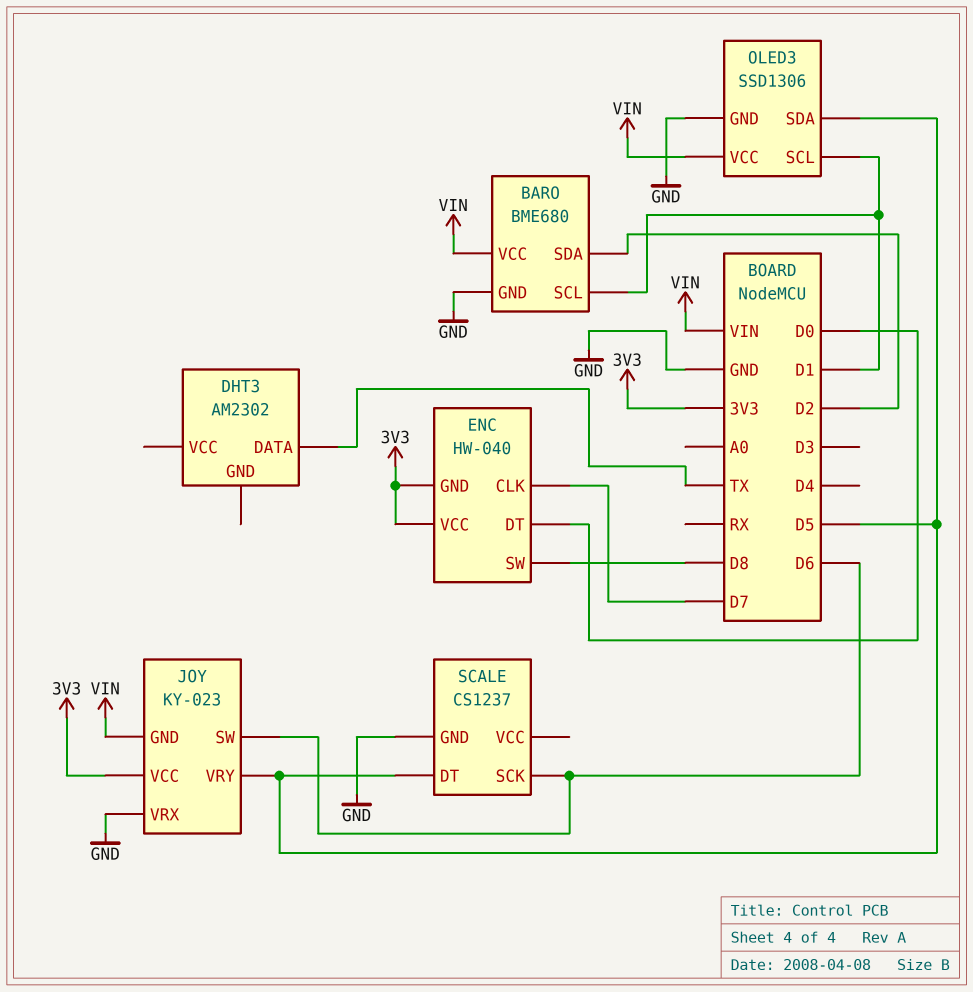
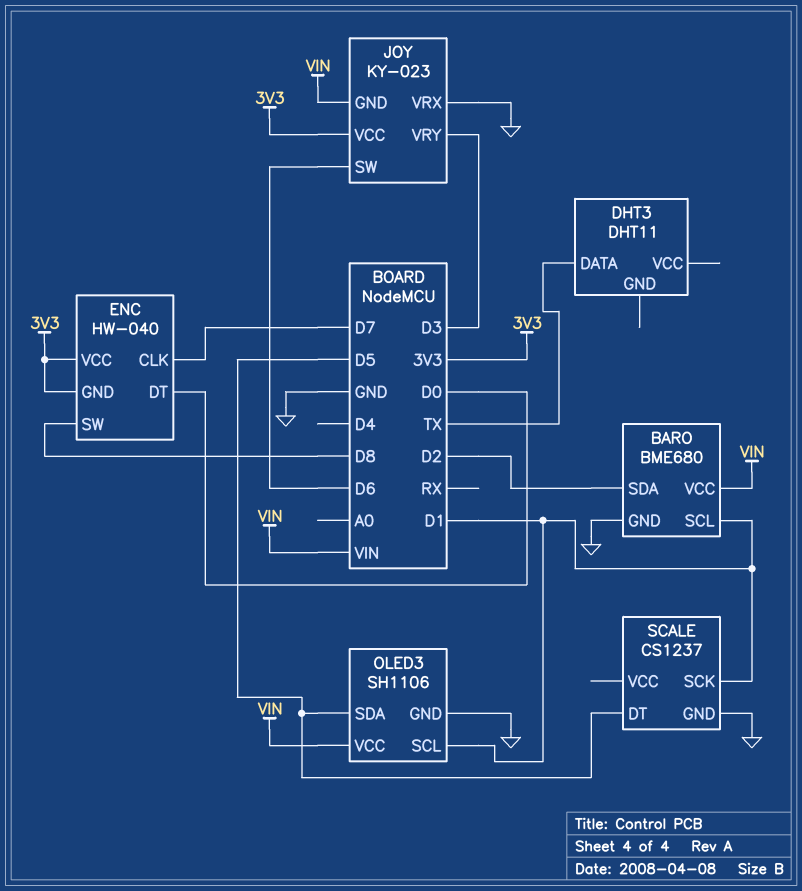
DHT3: AM2302 -> DHT11
JOY pin VRY: D5 -> D3
OLED3: SSD1306 -> SH1106
SCALE pin SCK: D6 -> D1

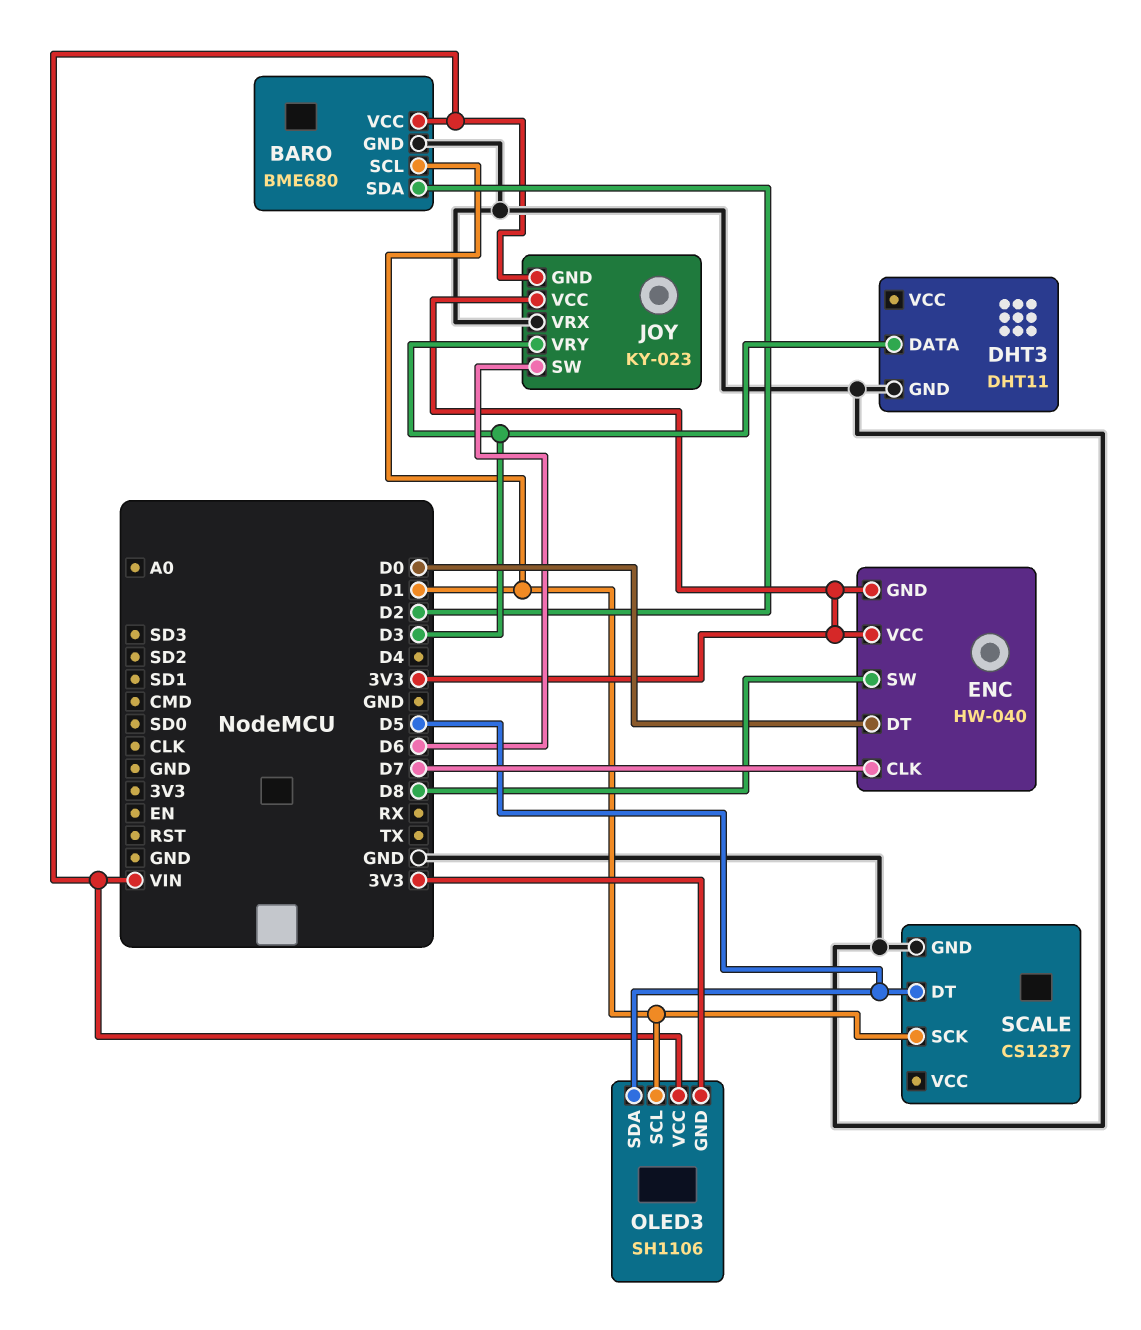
DHT3 pin DATA: TX -> D3
DHT3 pin GND: none -> GND
OLED3 pin GND: GND -> 3V3

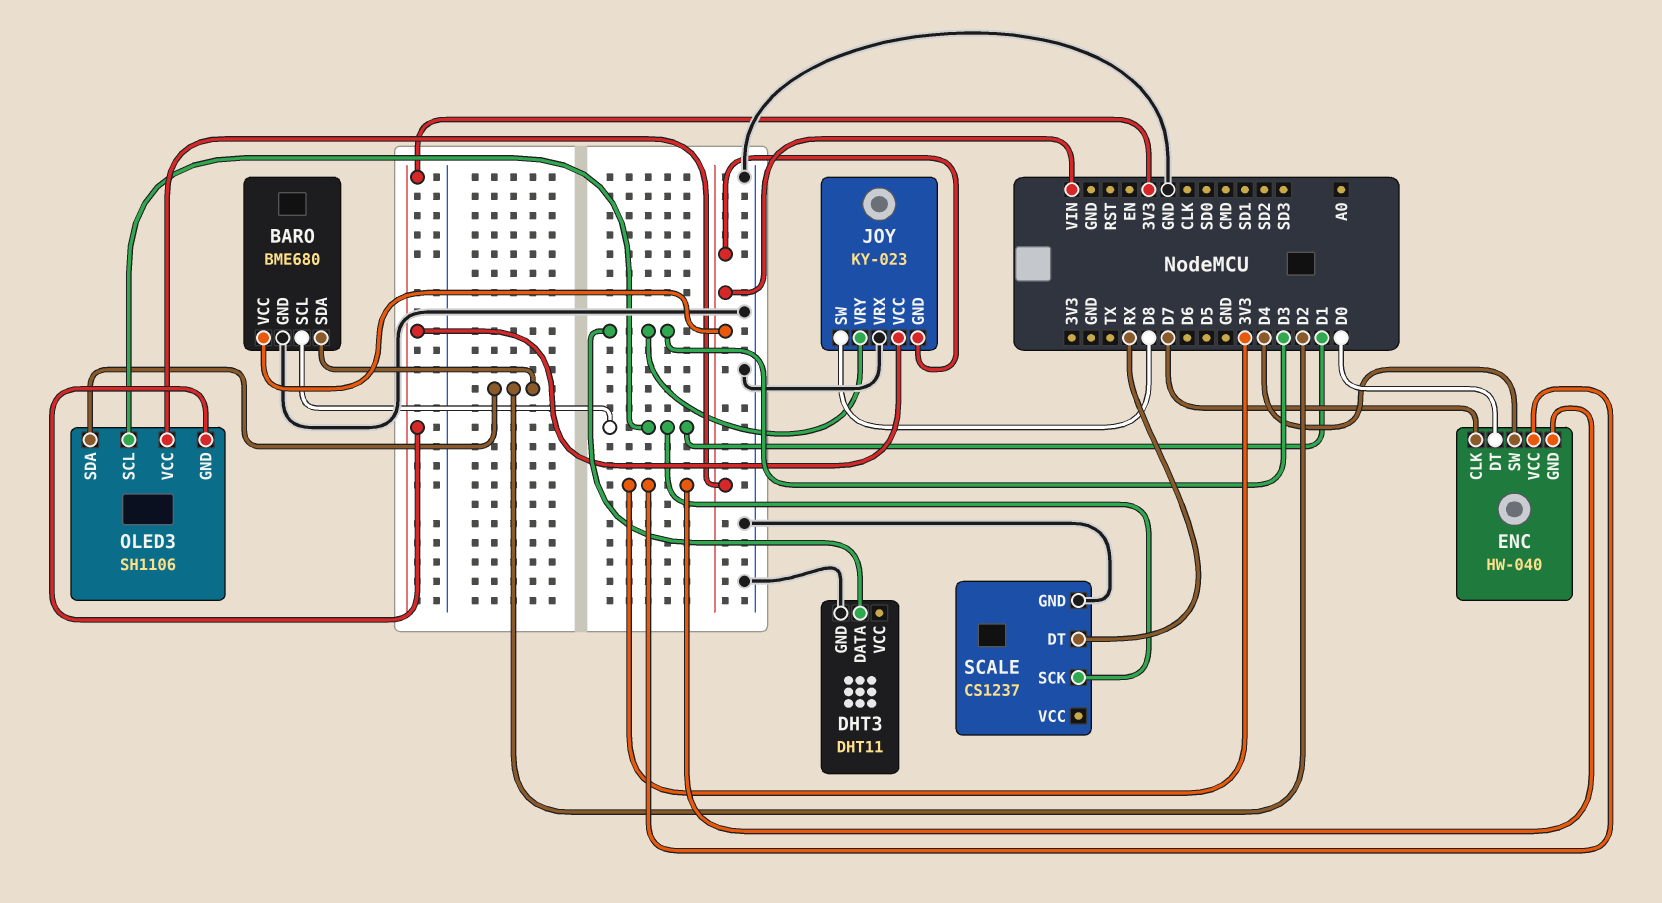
ENC pin SW: D8 -> D4
JOY pin SW: D6 -> D8
OLED3 pin SDA: D5 -> D2
SCALE pin DT: D5 -> RX

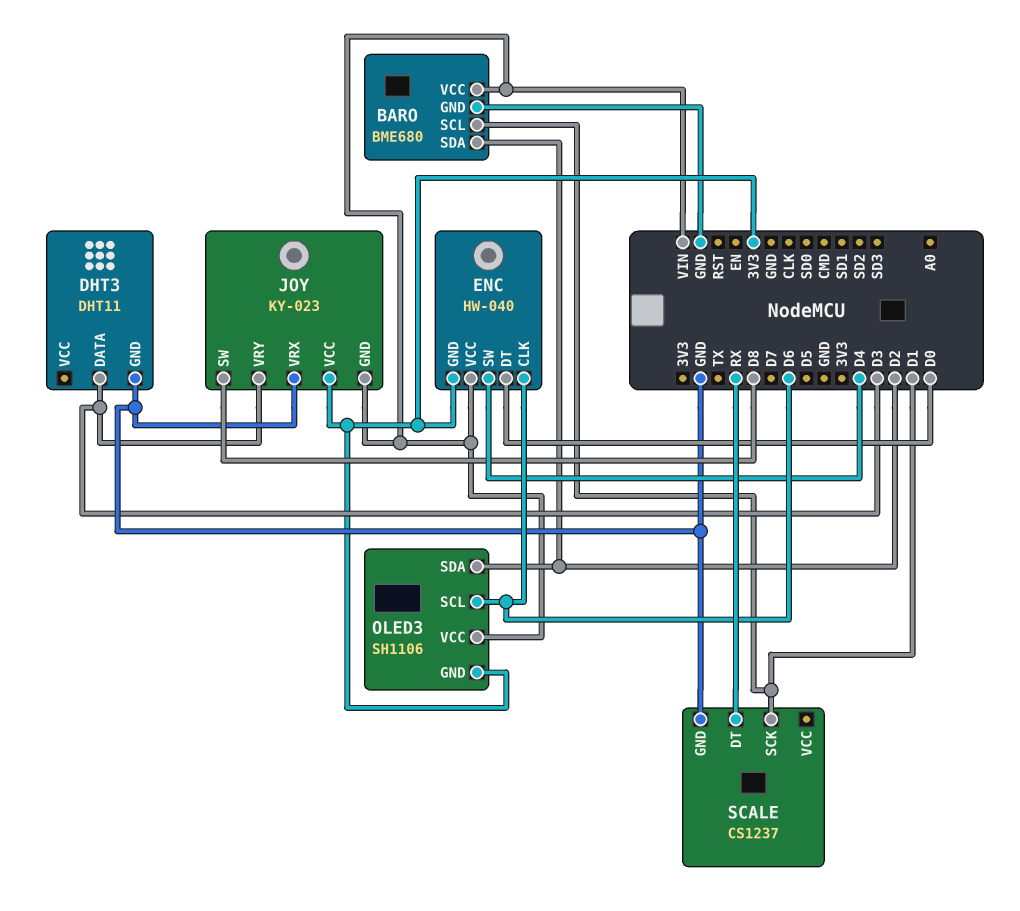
ENC pin CLK: D7 -> D6
ENC pin VCC: 3V3 -> VIN
OLED3 pin SCL: D1 -> D6

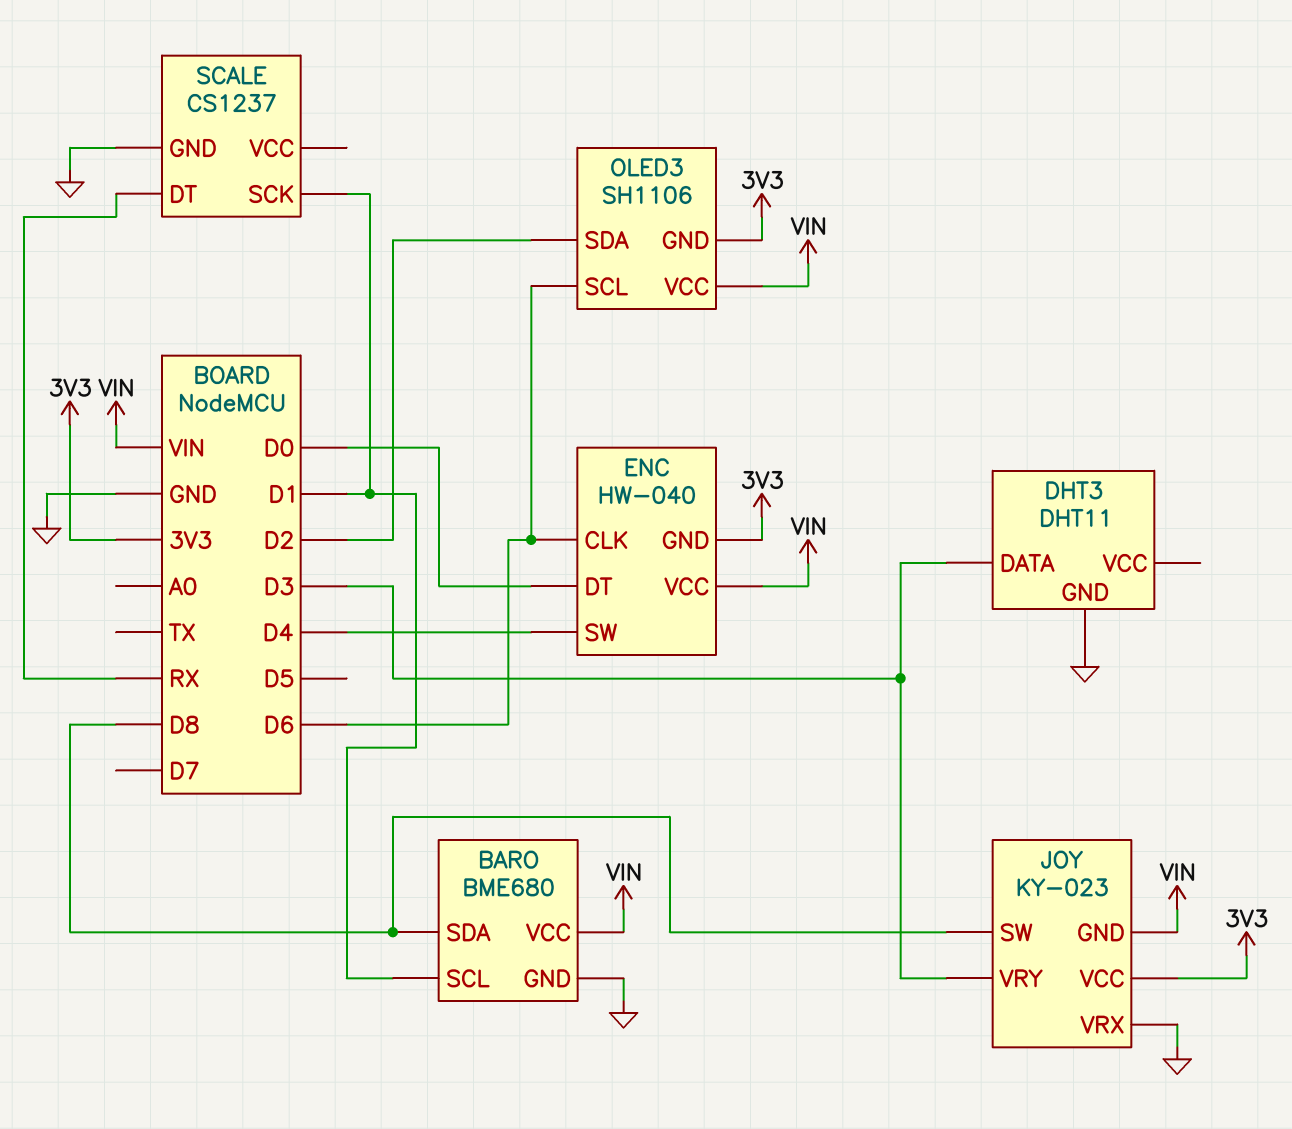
BARO pin SDA: D2 -> D8

